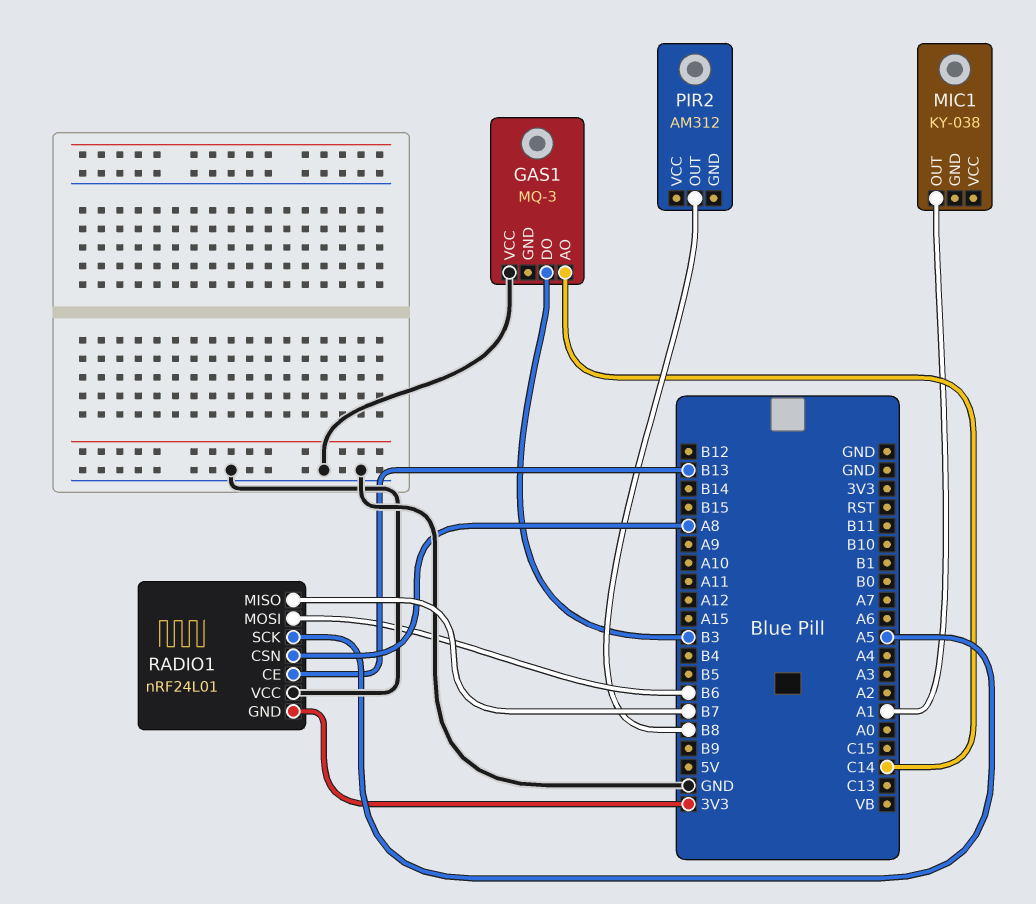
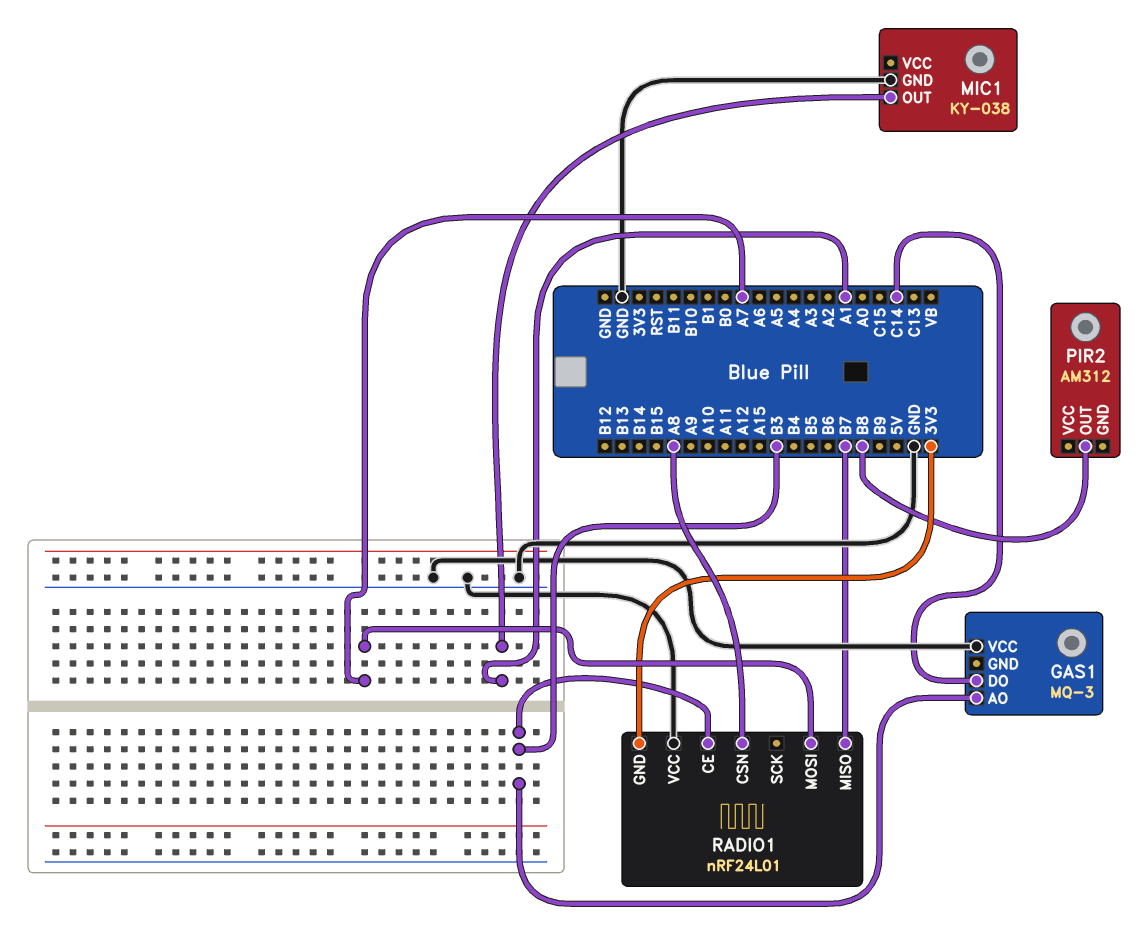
GAS1 pin AO: C14 -> B3
GAS1 pin DO: B3 -> C14
MIC1 pin GND: none -> GND
RADIO1 pin CE: B13 -> B3
RADIO1 pin MOSI: B6 -> A7
RADIO1 pin SCK: A5 -> none

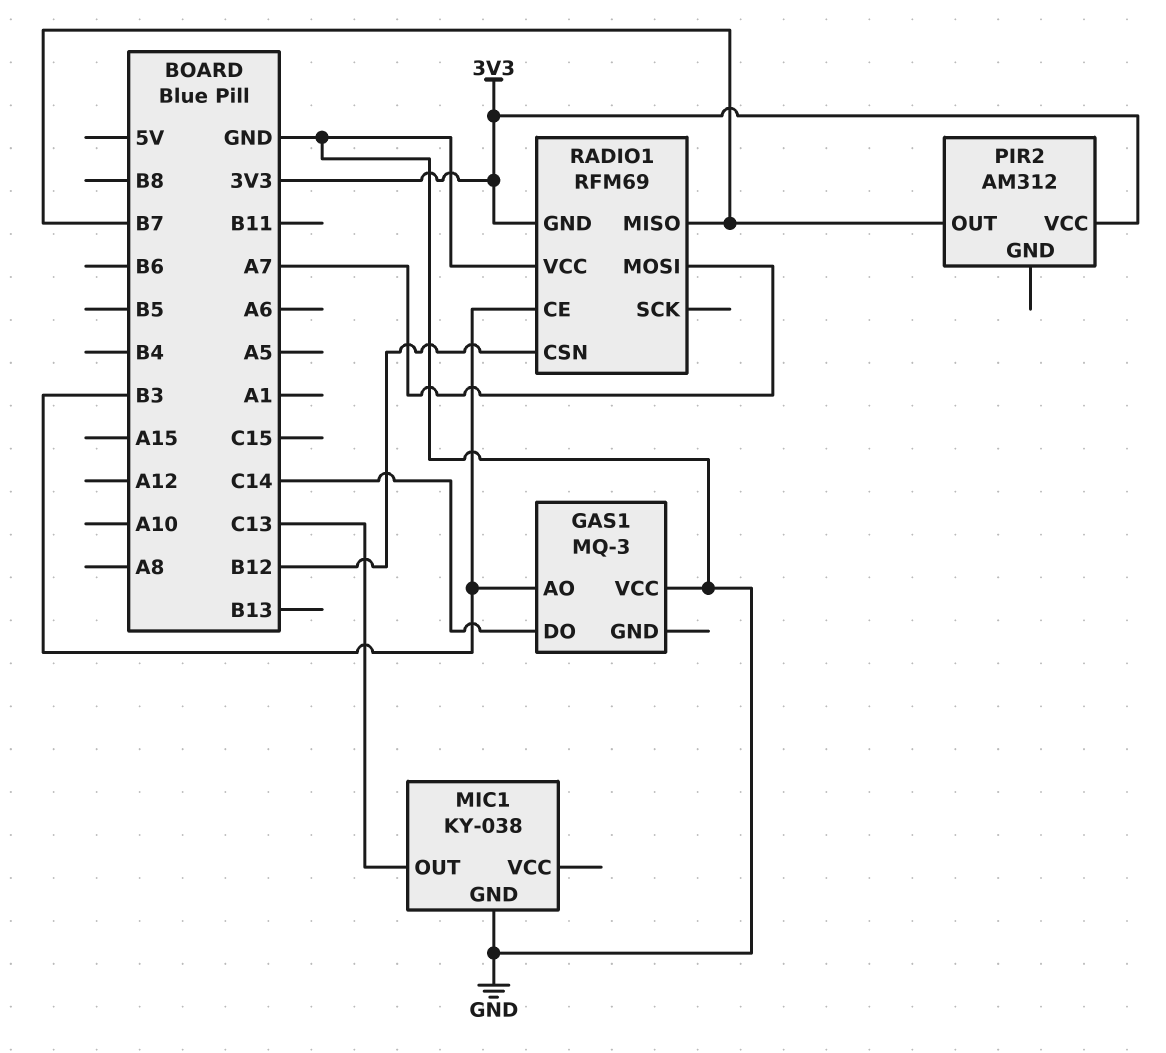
MIC1 pin OUT: A1 -> C13
PIR2 pin OUT: B8 -> B7
PIR2 pin VCC: none -> 3V3
RADIO1: nRF24L01 -> RFM69
RADIO1 pin CSN: A8 -> B12

